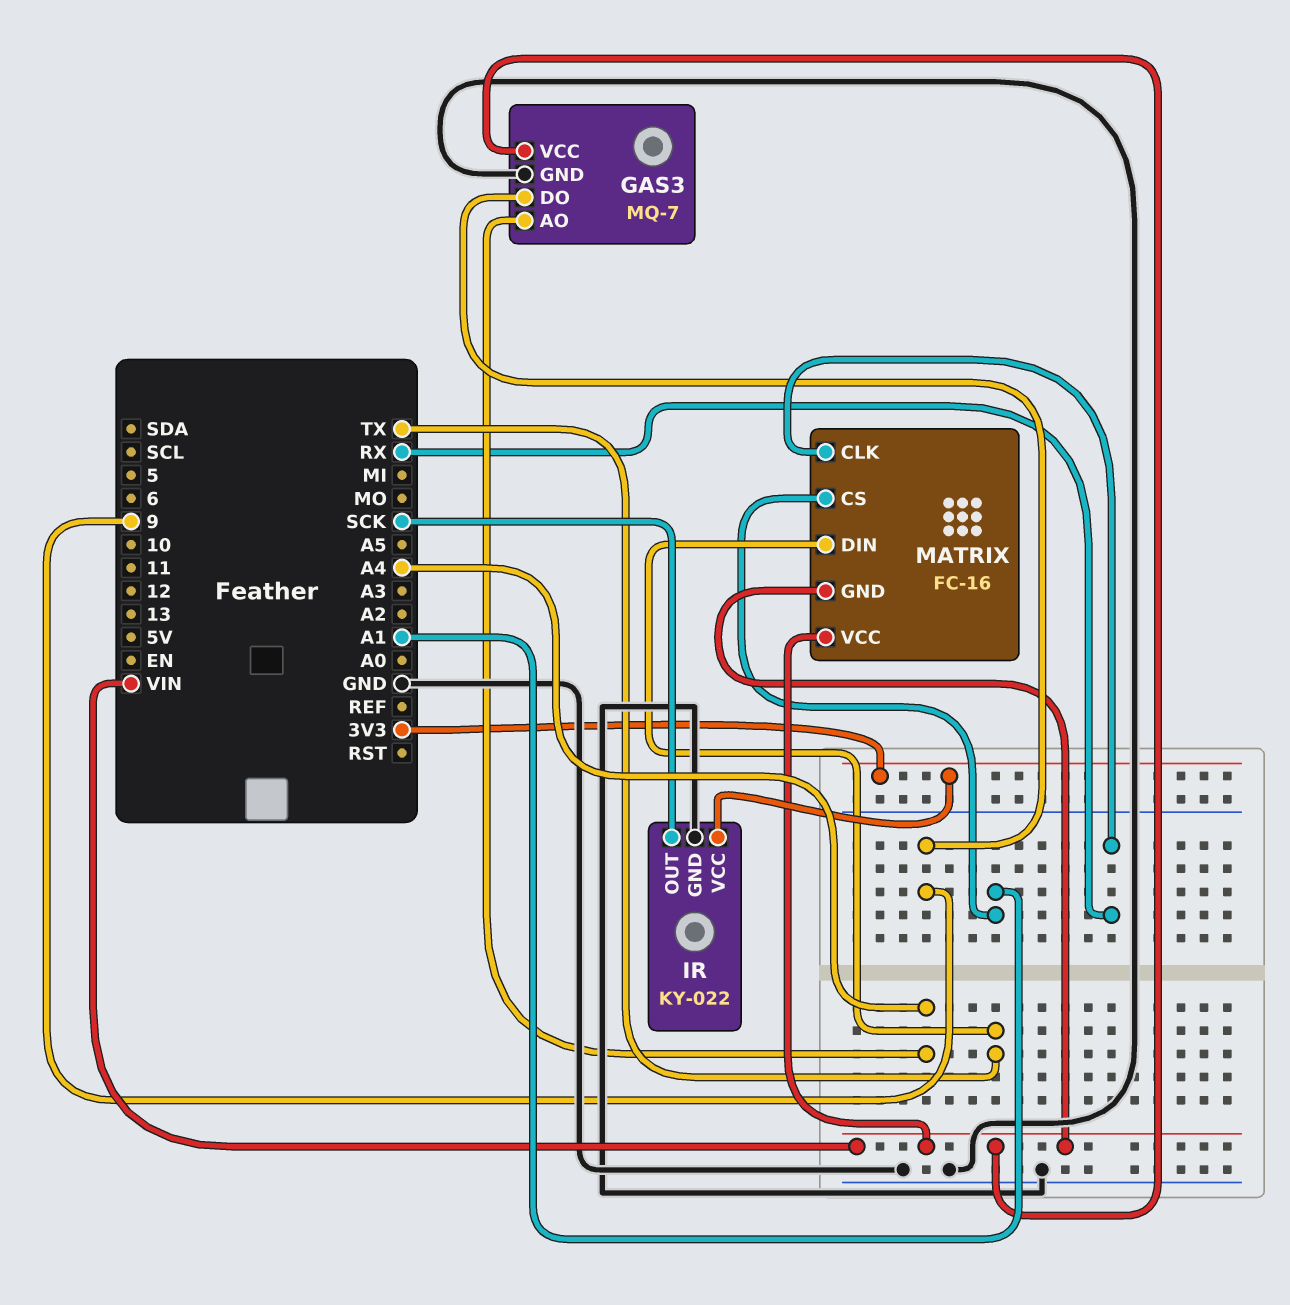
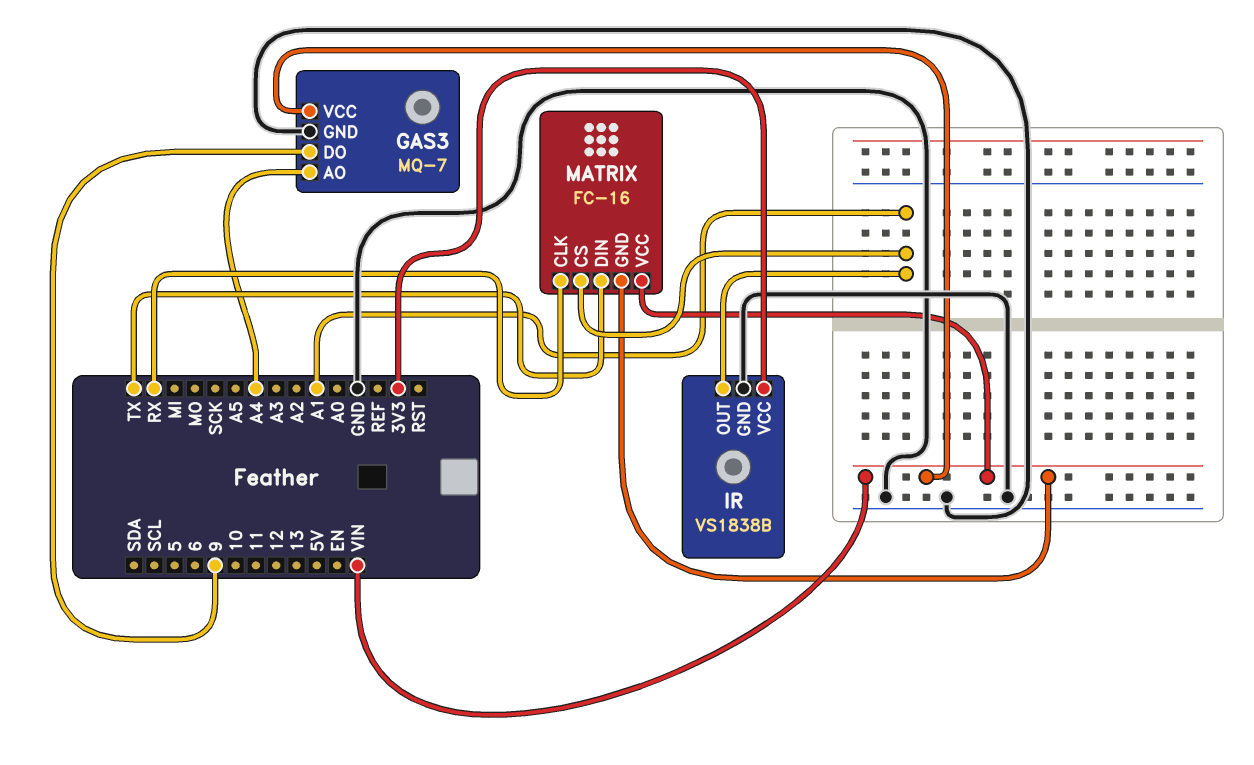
IR: KY-022 -> VS1838B
IR pin OUT: SCK -> A1

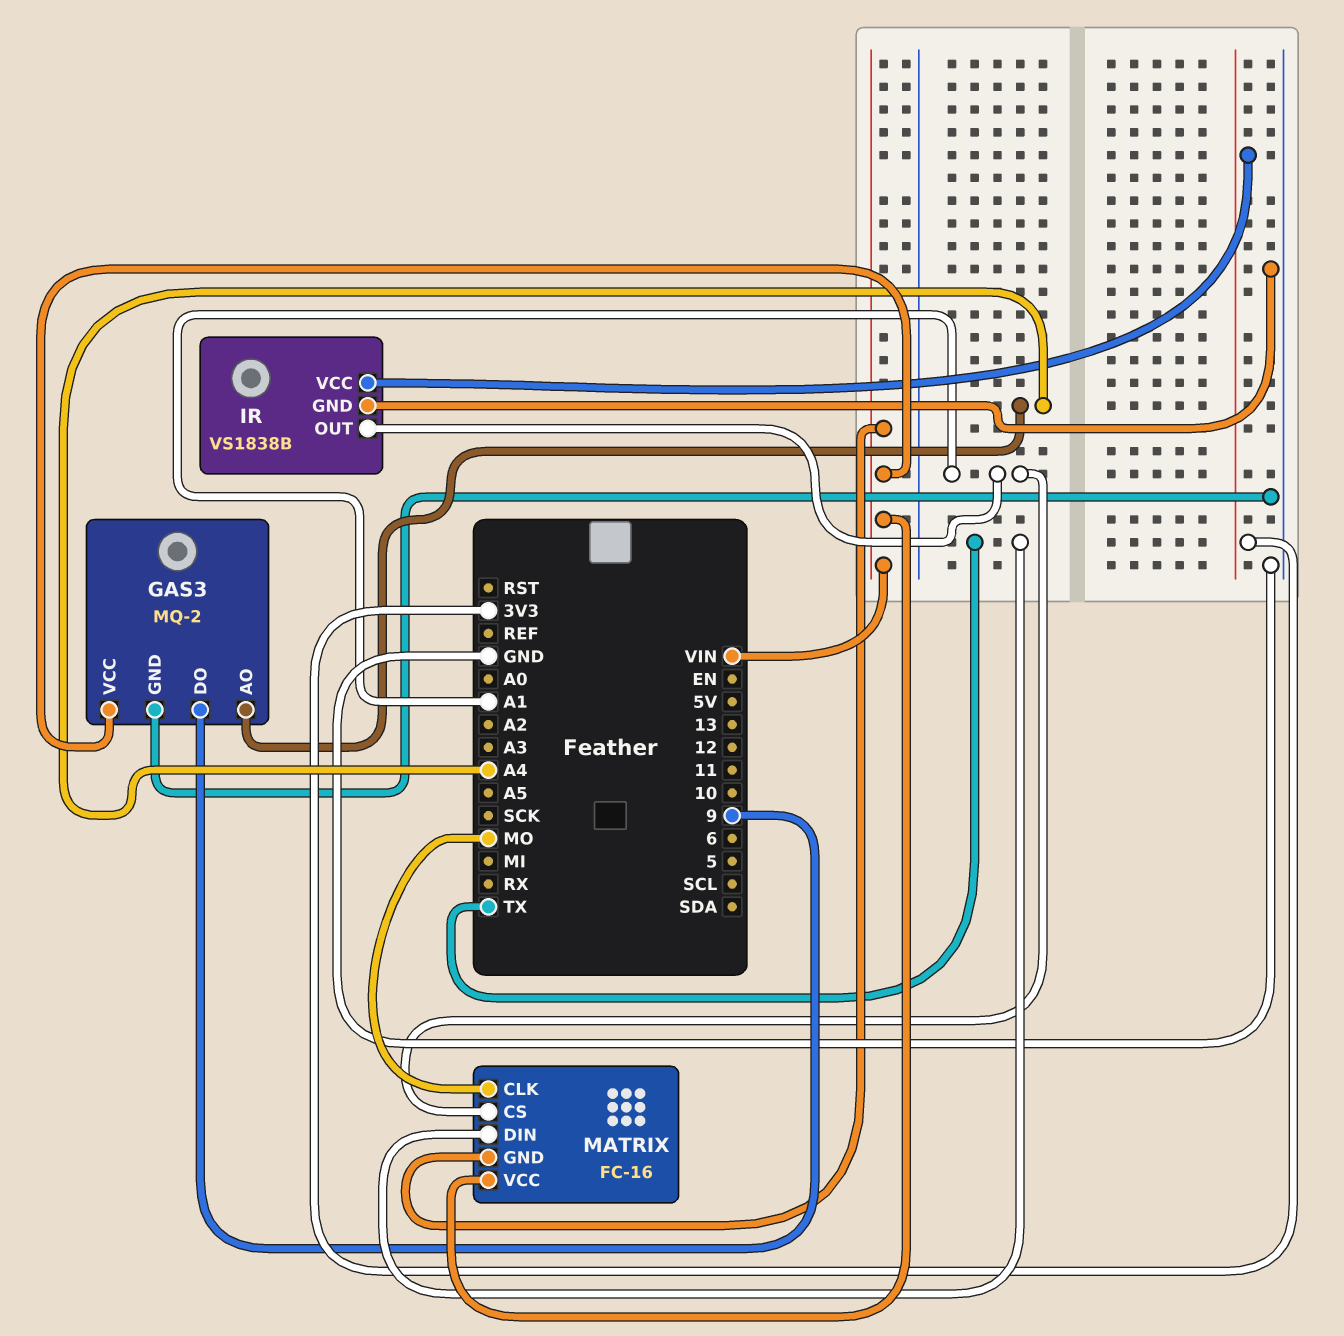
GAS3: MQ-7 -> MQ-2
MATRIX pin CLK: RX -> MO

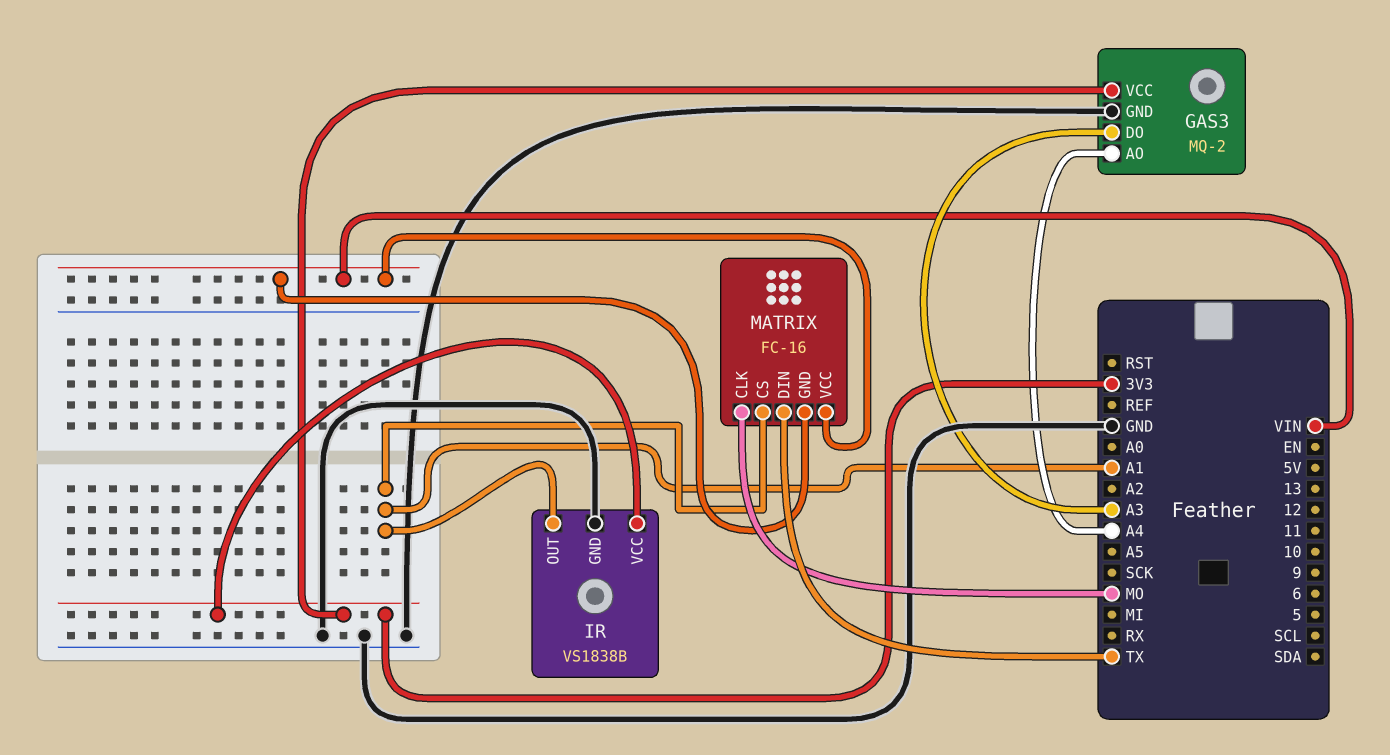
GAS3 pin DO: 9 -> A3
GAS3 pin VCC: VIN -> 3V3

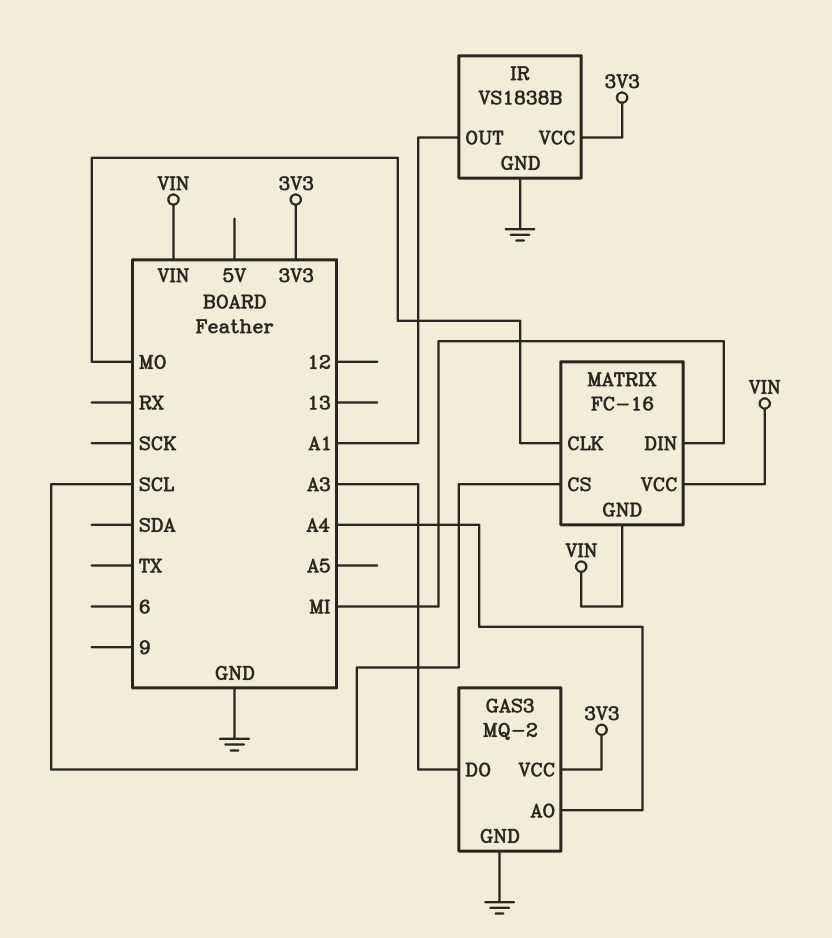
MATRIX pin CS: A1 -> SCL
MATRIX pin DIN: TX -> MI

